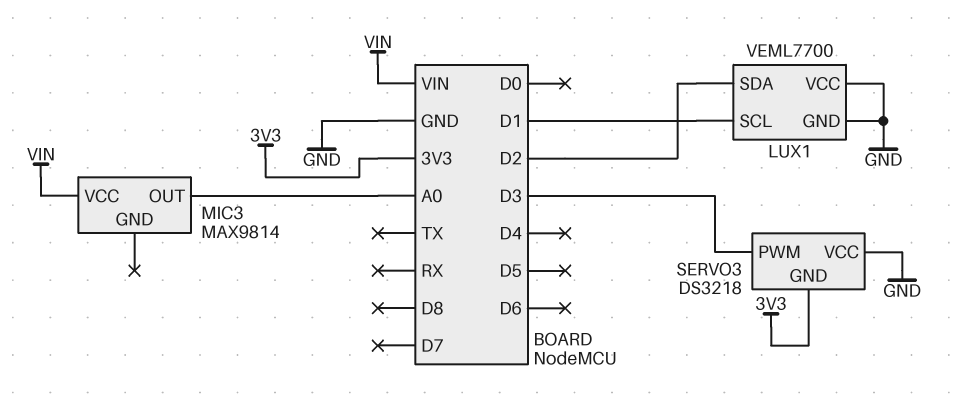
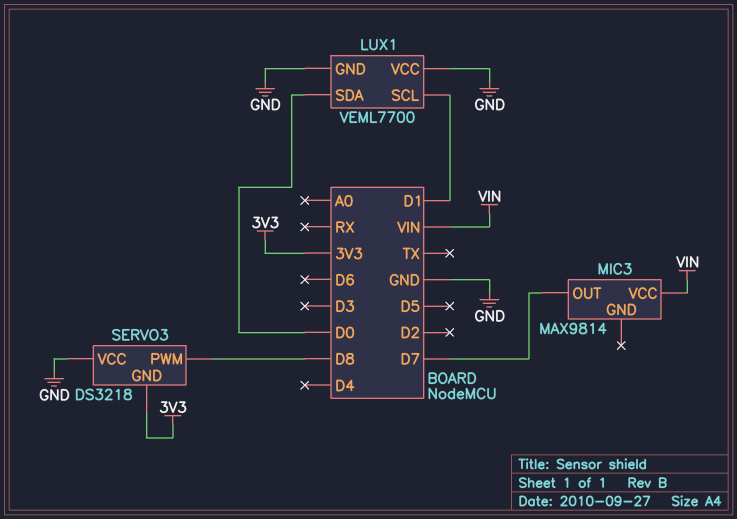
LUX1 pin SDA: D2 -> D0
MIC3 pin OUT: A0 -> D7
SERVO3 pin PWM: D3 -> D8

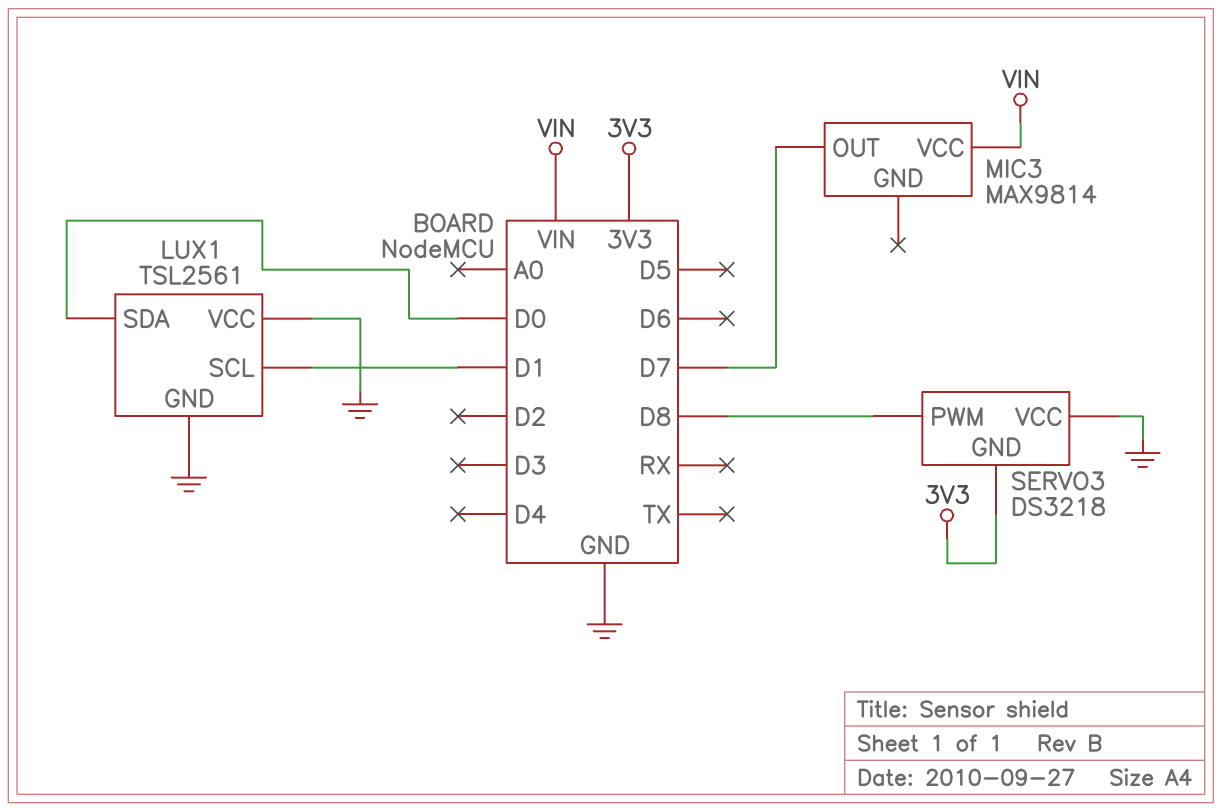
LUX1: VEML7700 -> TSL2561

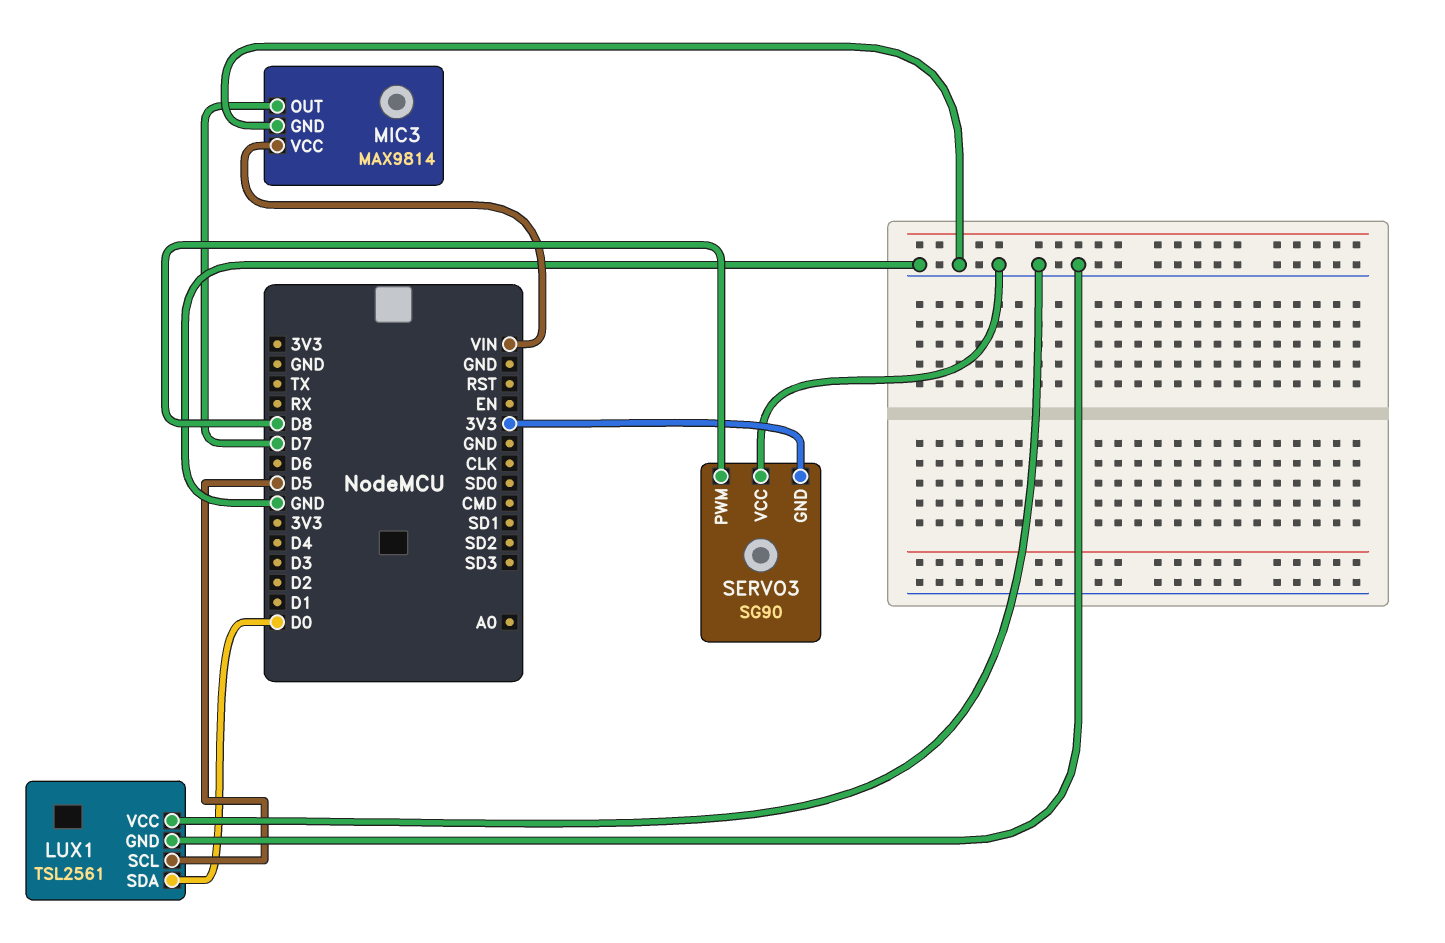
LUX1 pin SCL: D1 -> D5
MIC3 pin GND: none -> GND
SERVO3: DS3218 -> SG90

